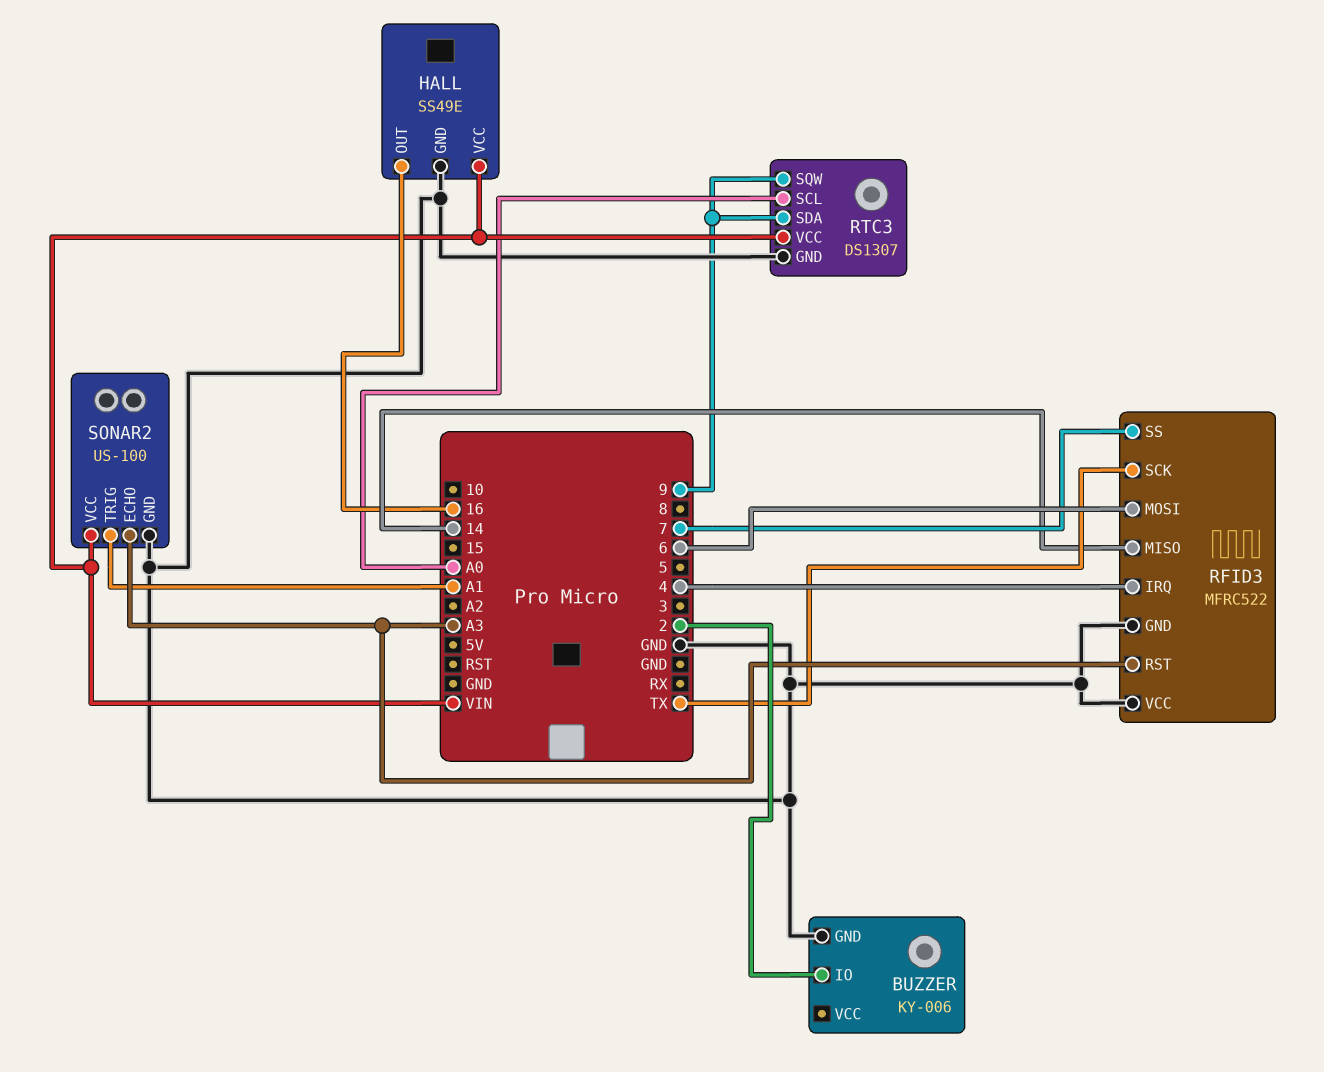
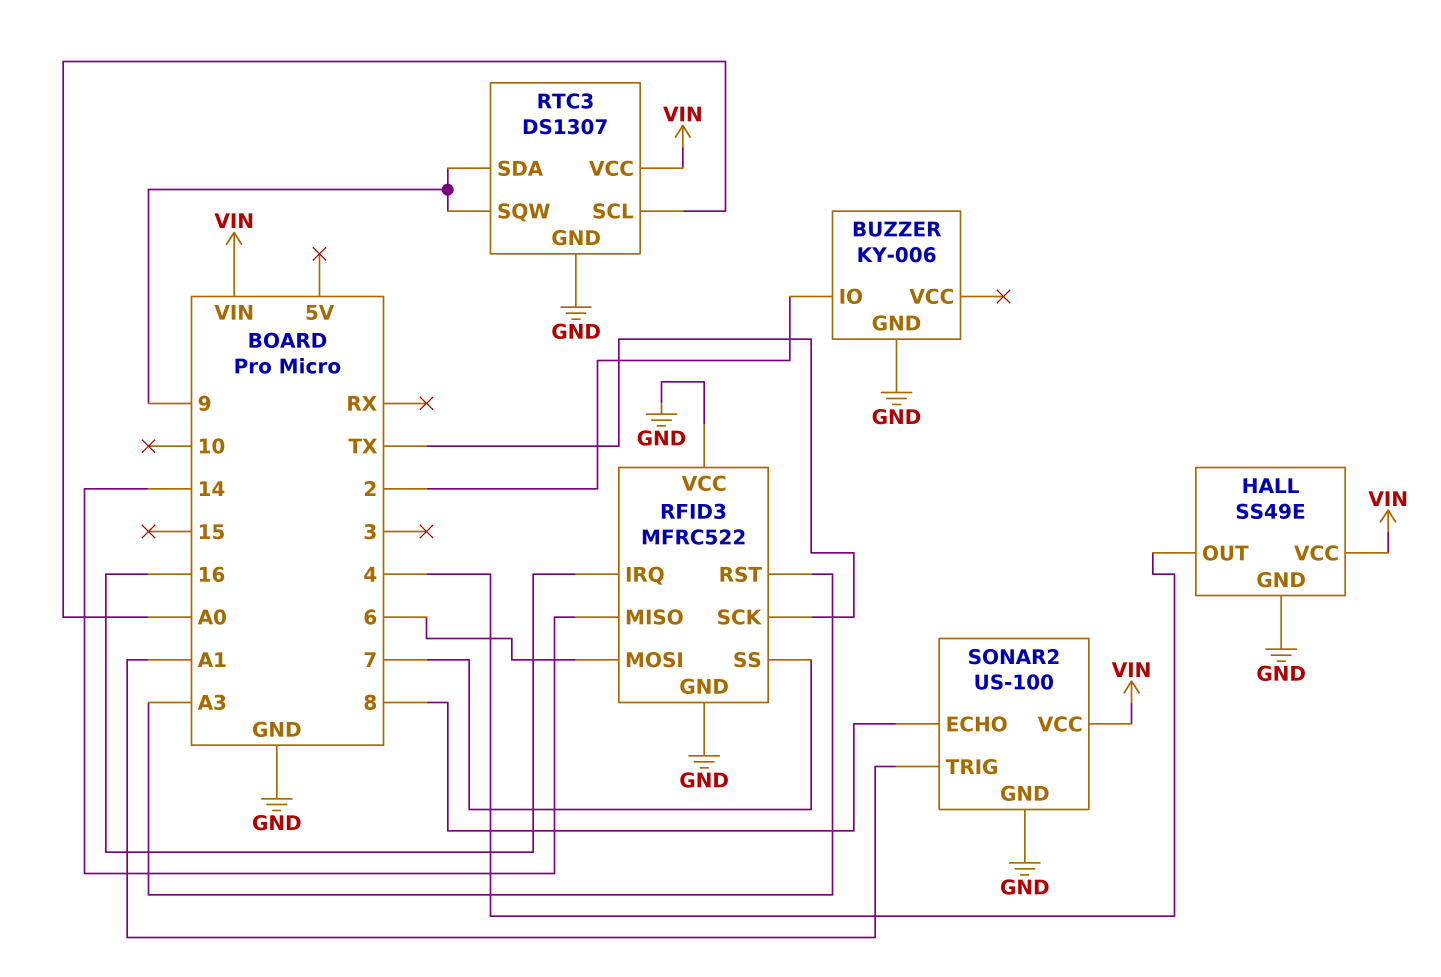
HALL pin OUT: 16 -> 4
RFID3 pin IRQ: 4 -> 16
SONAR2 pin ECHO: A3 -> 8

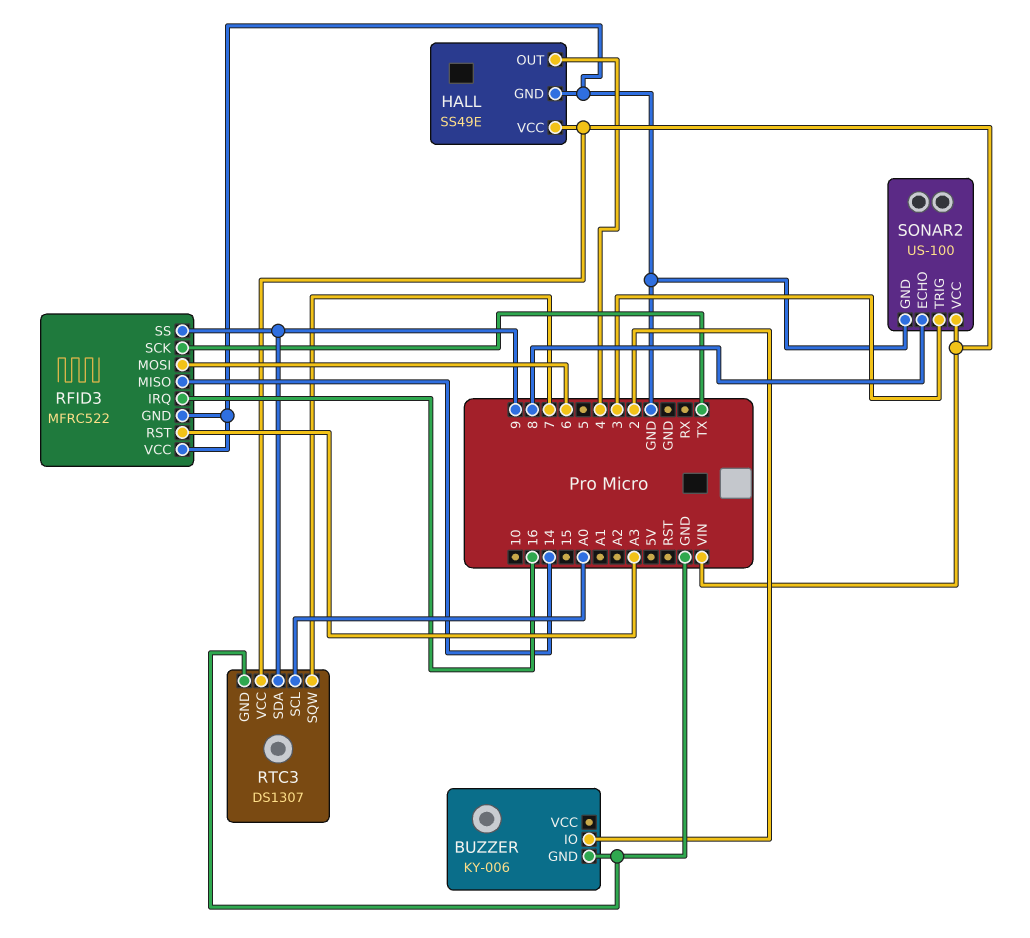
RFID3 pin SS: 7 -> 9
RTC3 pin SQW: 9 -> 7
SONAR2 pin TRIG: A1 -> 3

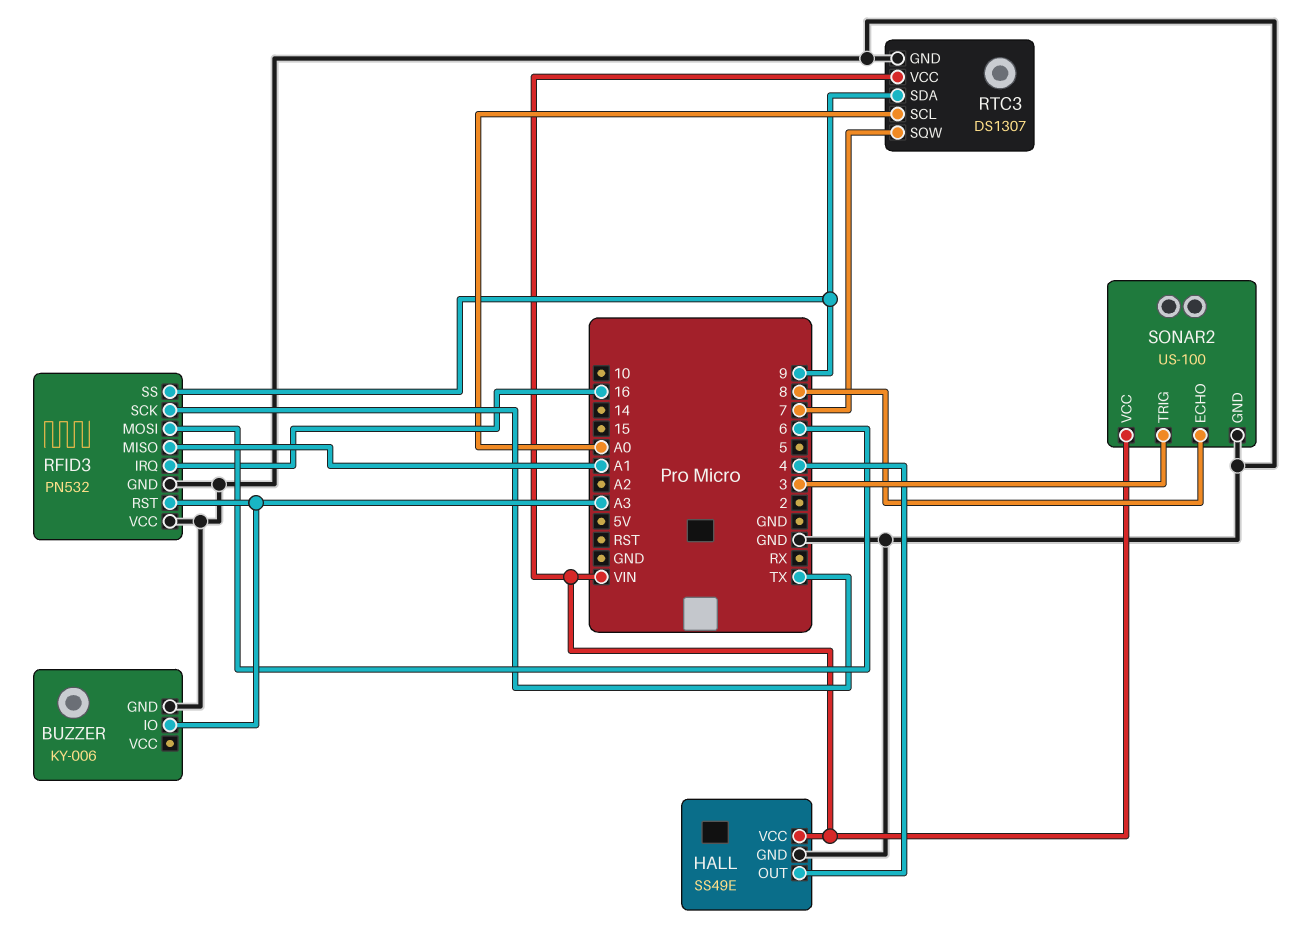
BUZZER pin IO: 2 -> A3
RFID3: MFRC522 -> PN532
RFID3 pin MISO: 14 -> A1

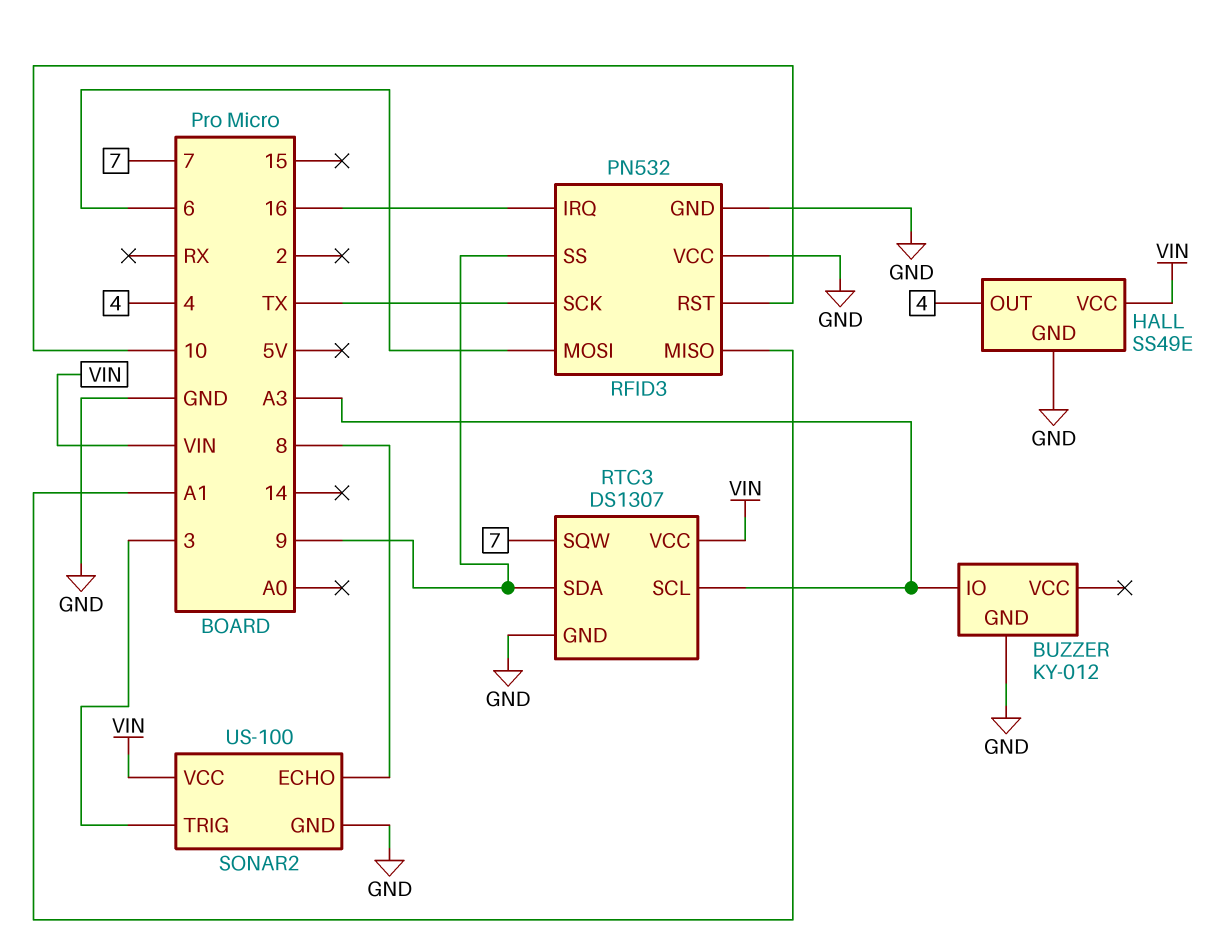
BUZZER: KY-006 -> KY-012
RFID3 pin RST: A3 -> 10
RTC3 pin SCL: A0 -> A3

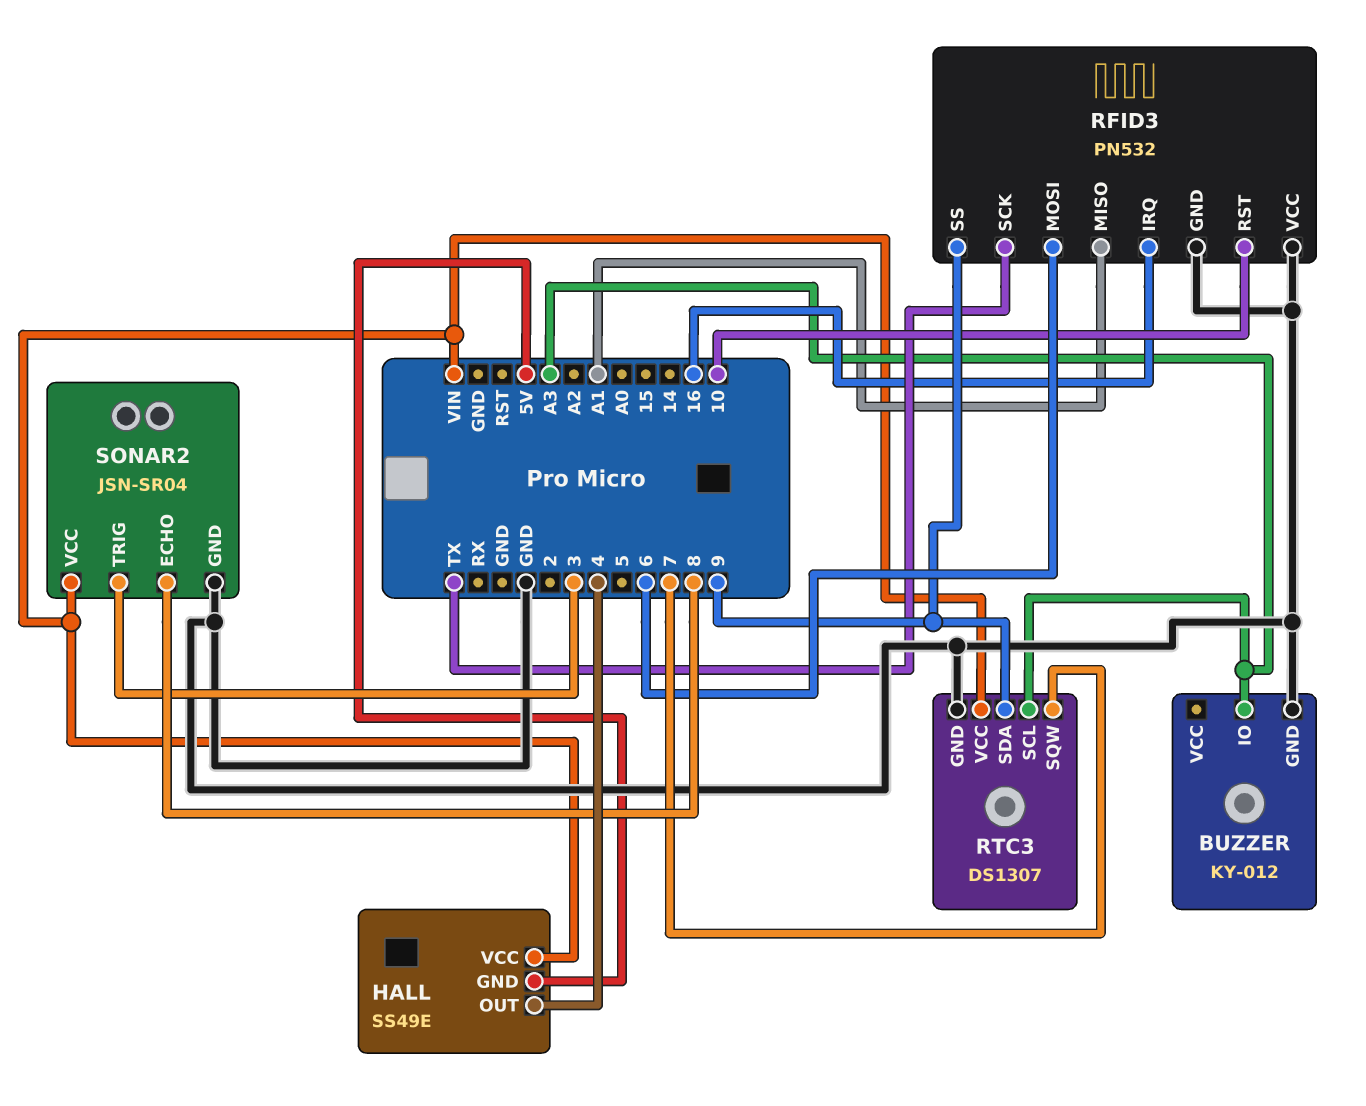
HALL pin GND: GND -> 5V
SONAR2: US-100 -> JSN-SR04

